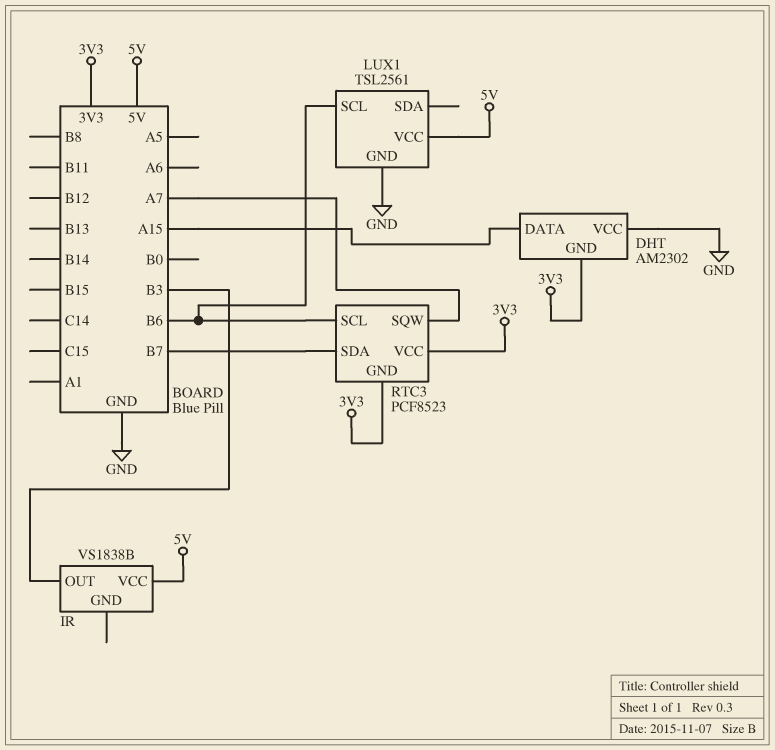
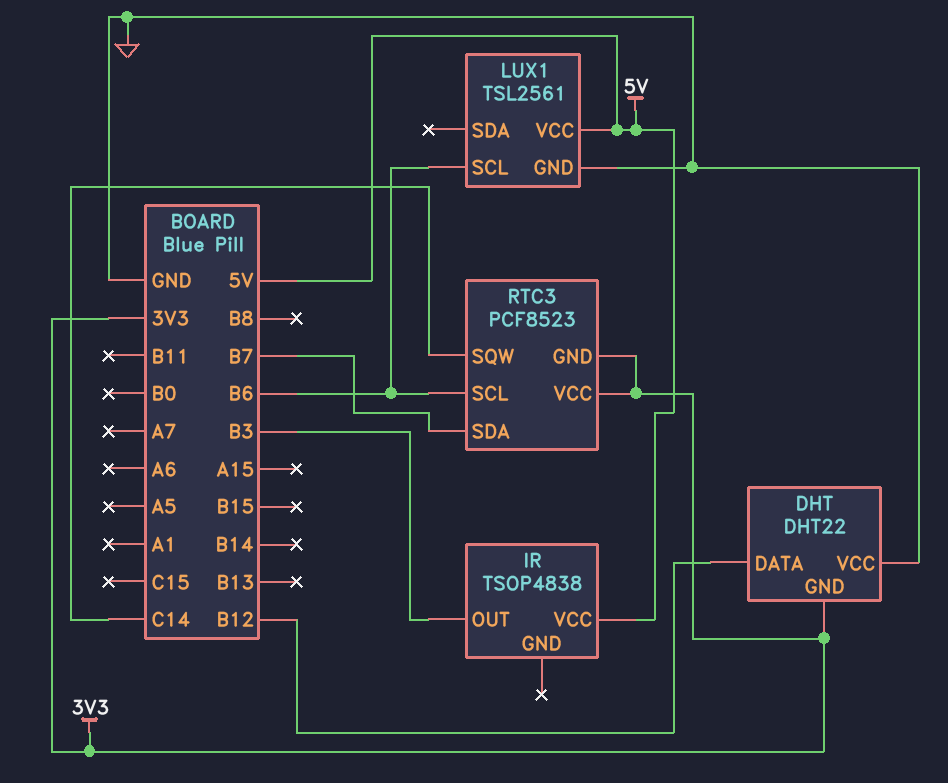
DHT: AM2302 -> DHT22
DHT pin DATA: A15 -> B12
IR: VS1838B -> TSOP4838
RTC3 pin SQW: A7 -> C14

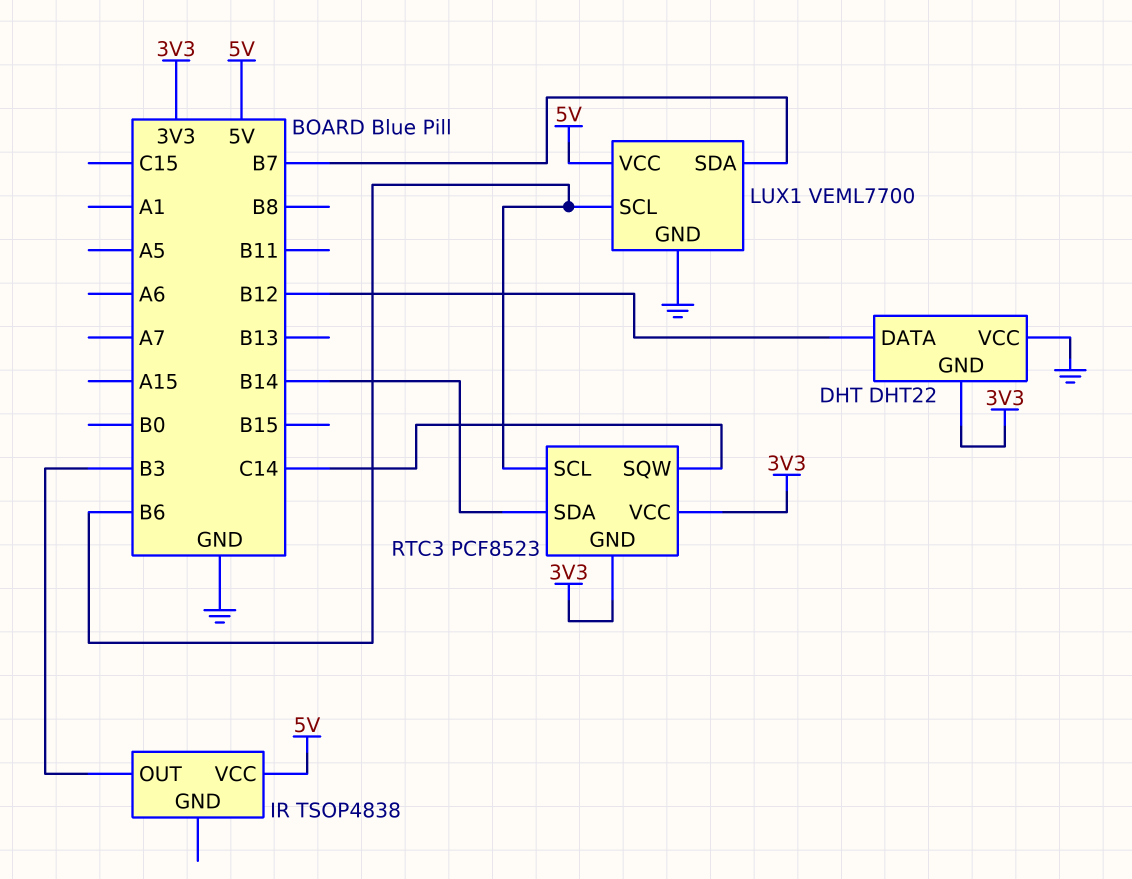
LUX1: TSL2561 -> VEML7700
LUX1 pin SDA: none -> B7
RTC3 pin SDA: B7 -> B14

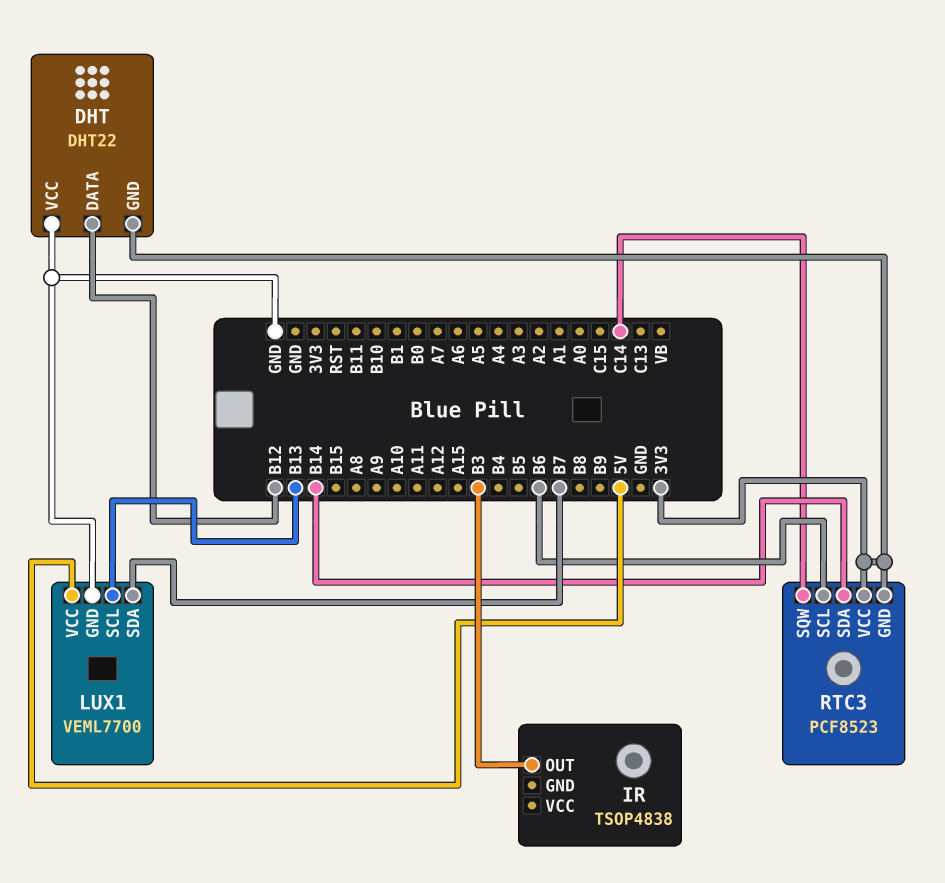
IR pin VCC: 5V -> none
LUX1 pin SCL: B6 -> B13

